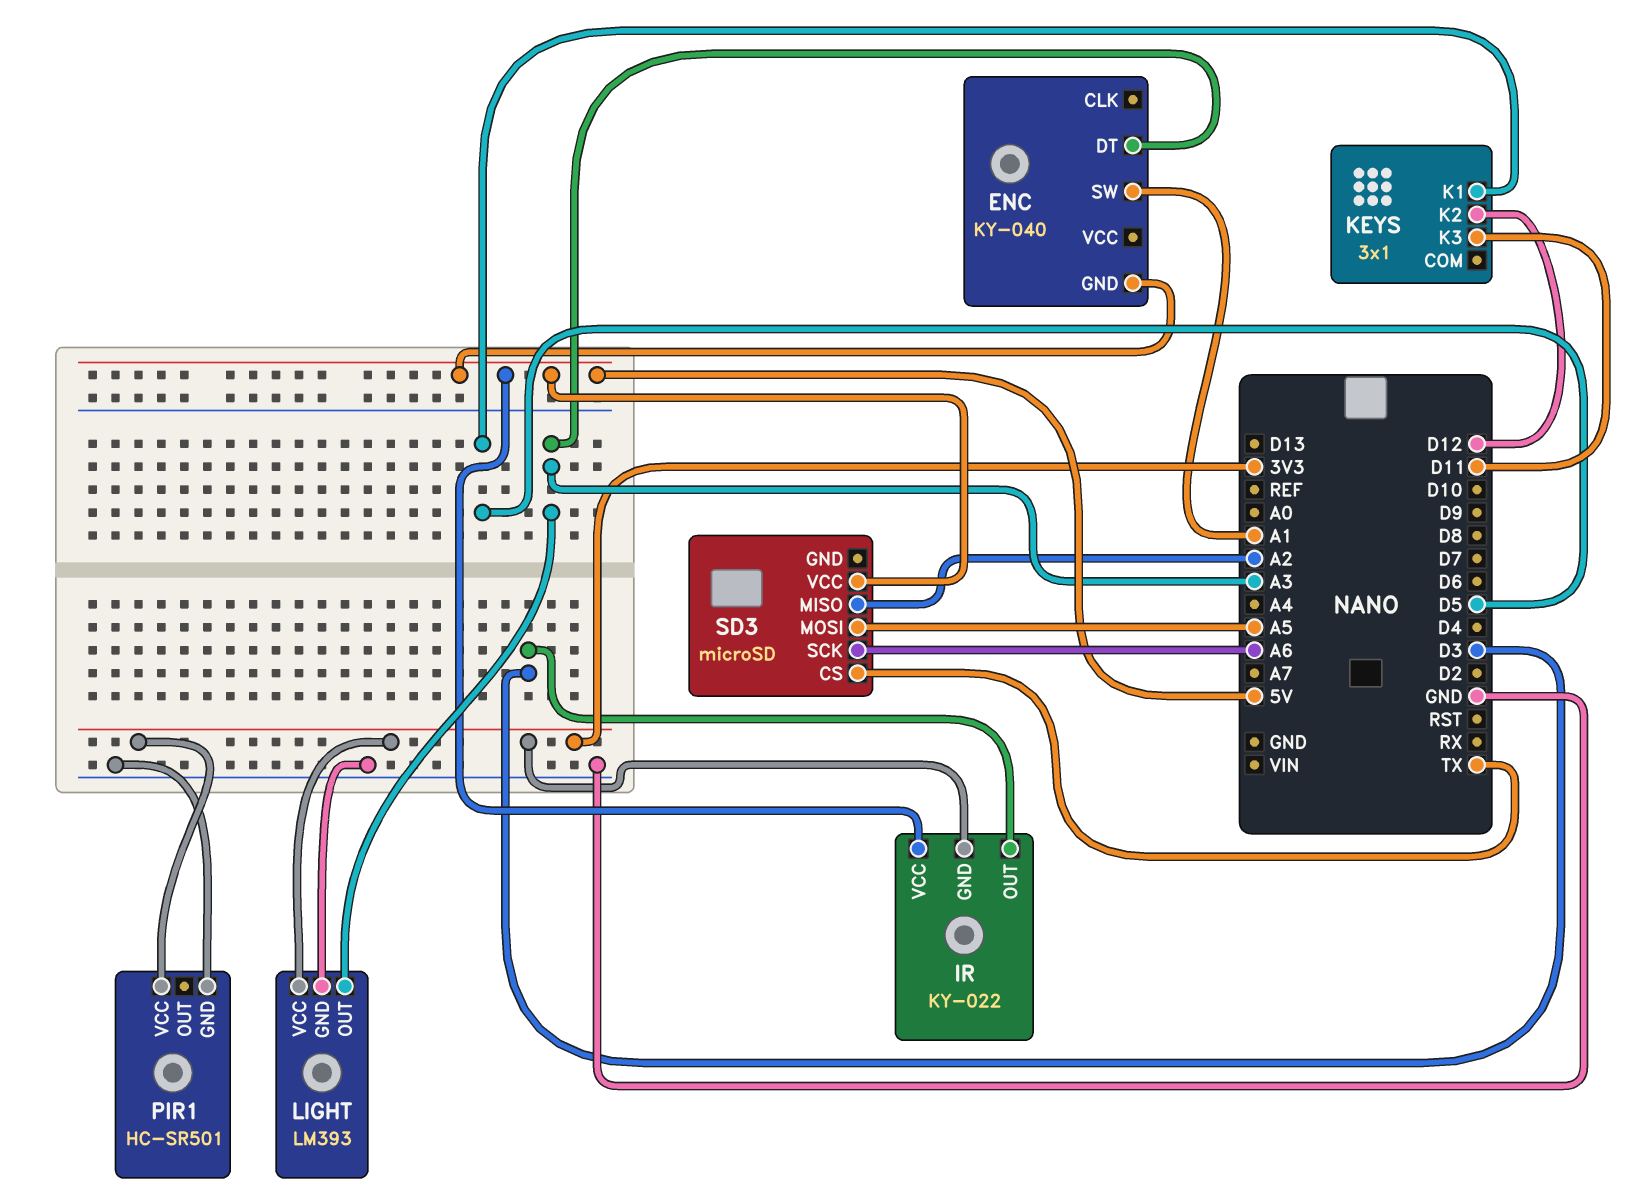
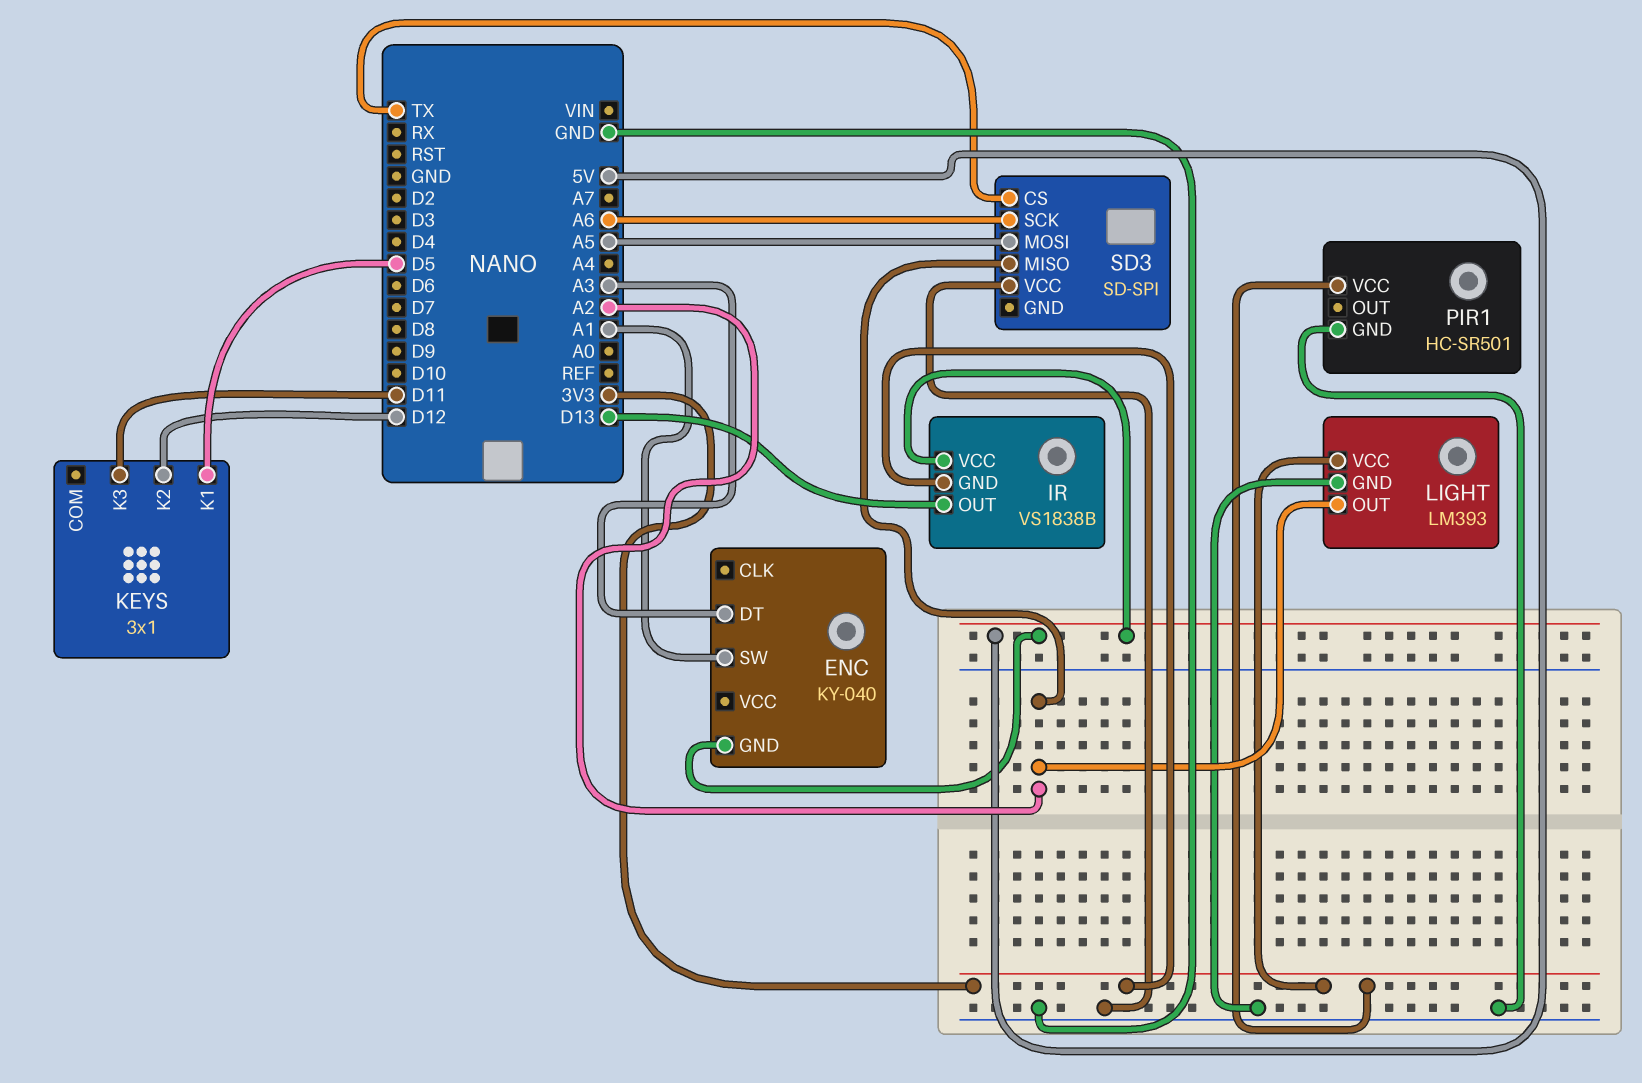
IR: KY-022 -> VS1838B
IR pin OUT: D3 -> D13
LIGHT pin OUT: A3 -> A2
SD3: microSD -> SD-SPI
SD3 pin VCC: 5V -> GND

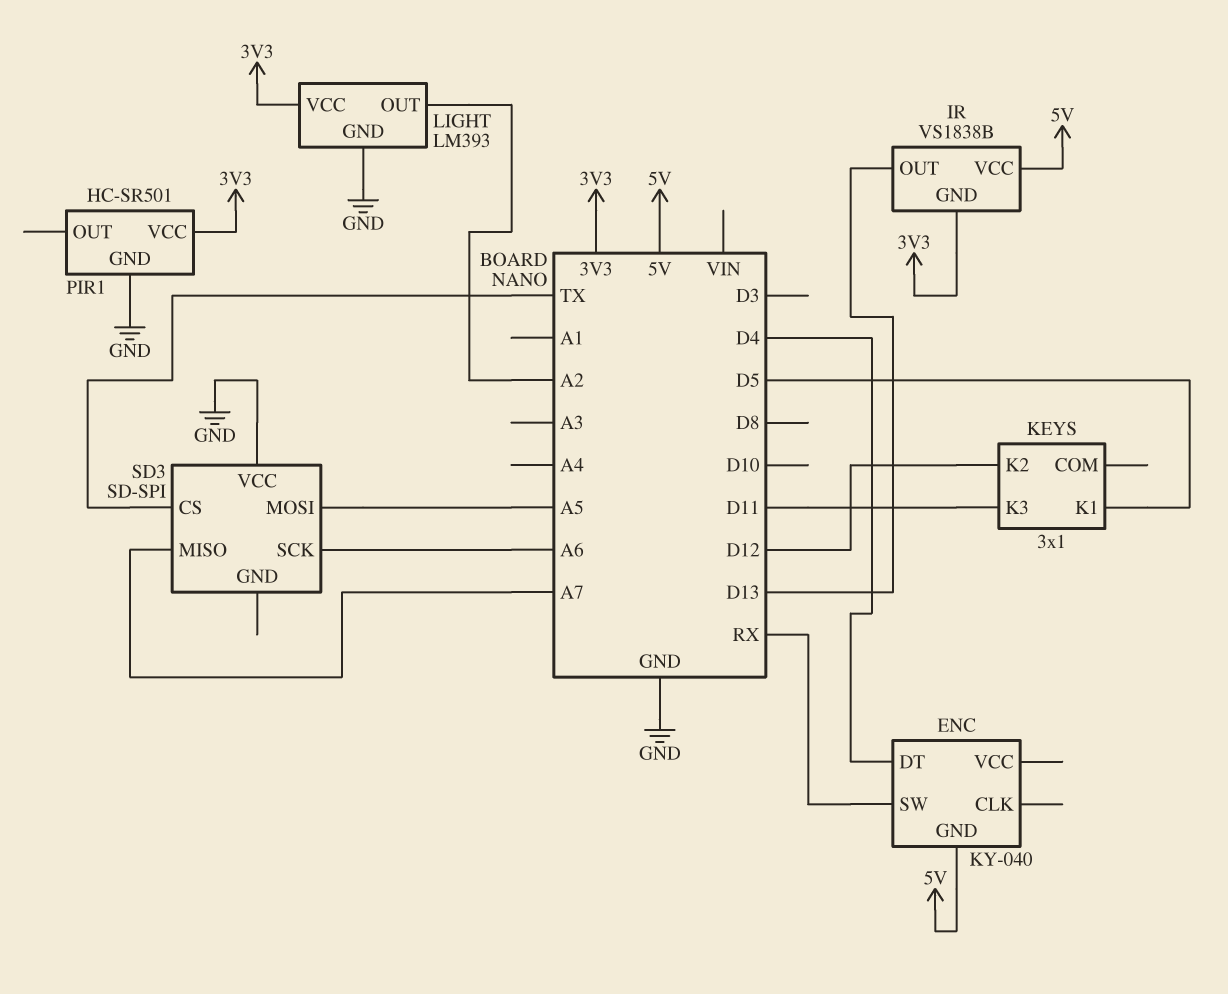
ENC pin DT: A3 -> D4
ENC pin SW: A1 -> RX
SD3 pin MISO: A2 -> A7

